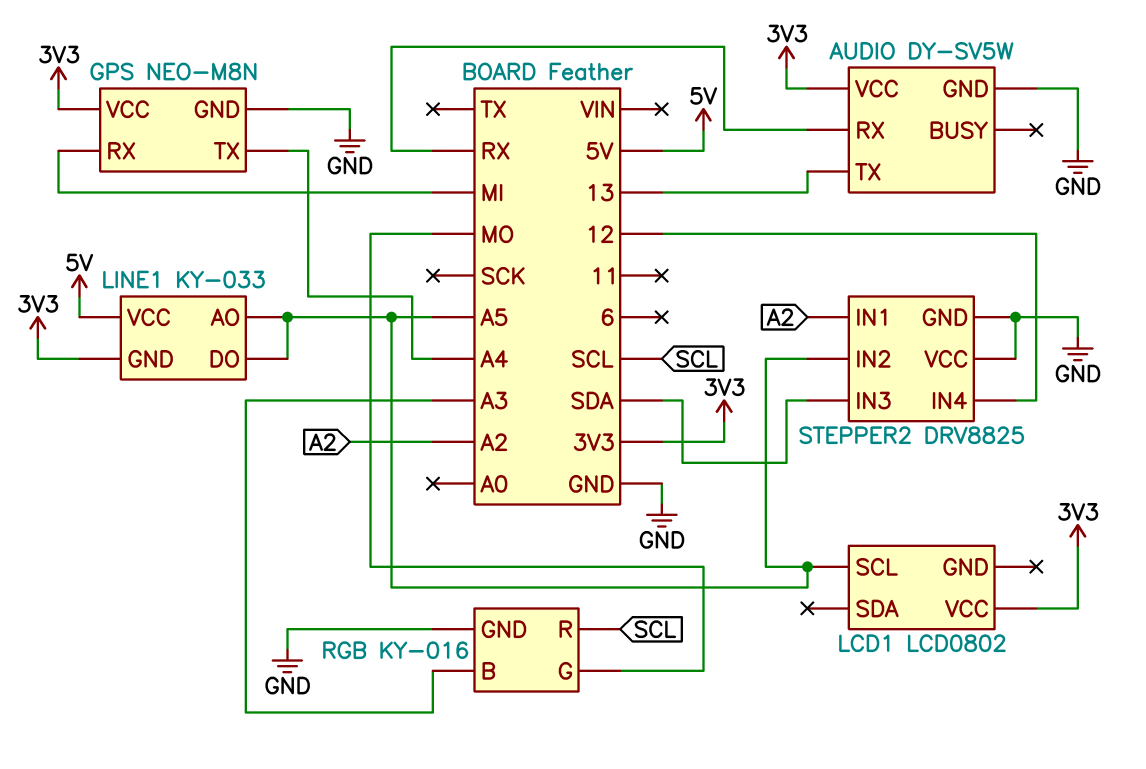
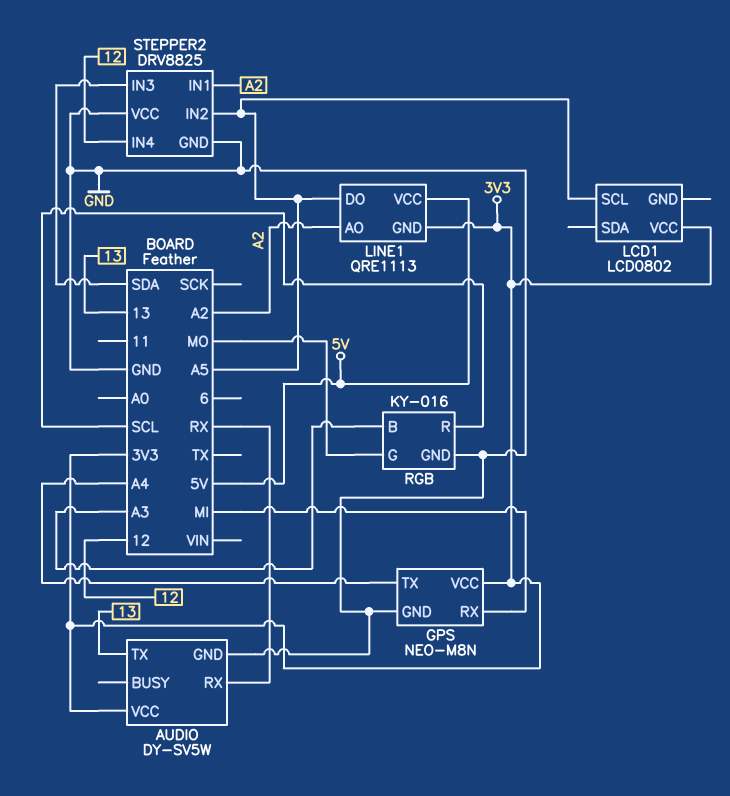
LINE1: KY-033 -> QRE1113
LINE1 pin AO: A5 -> A2

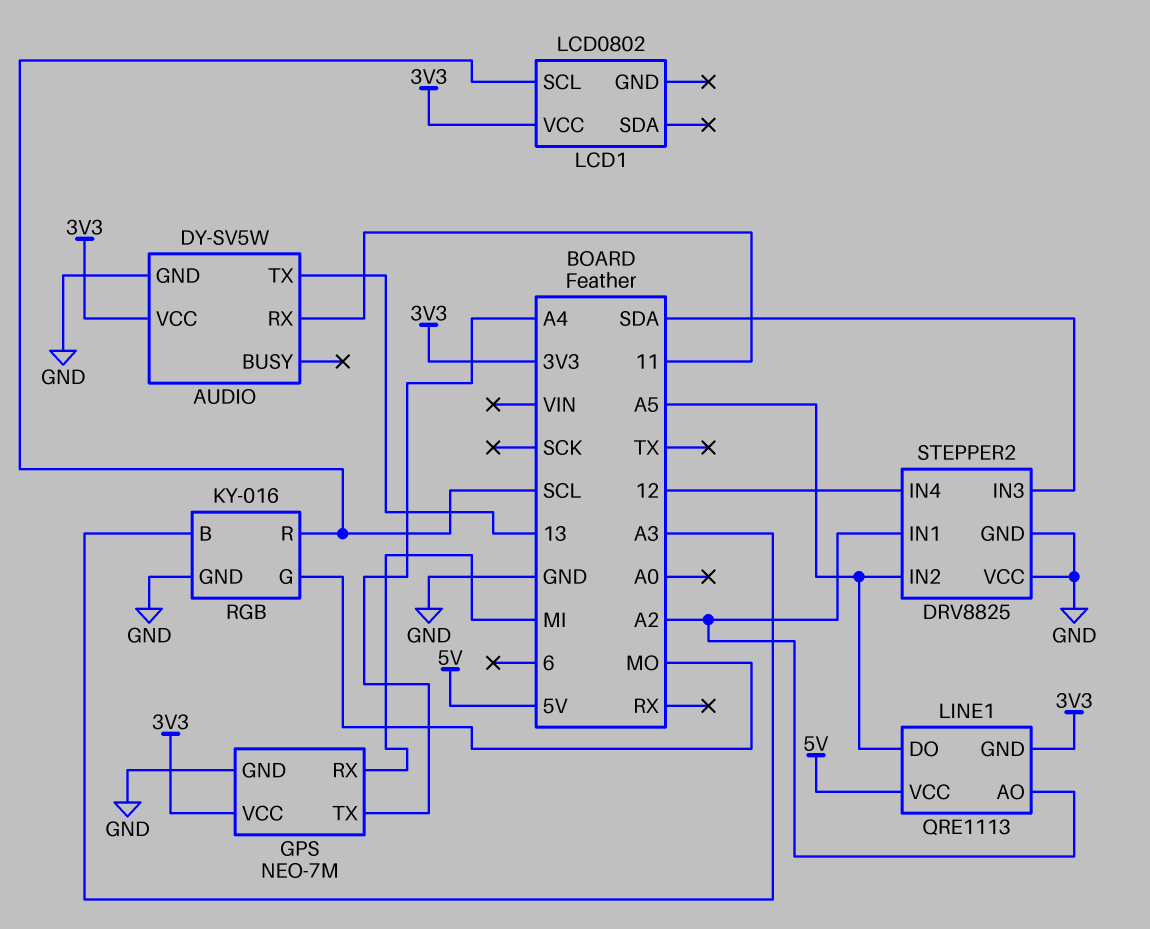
AUDIO pin RX: RX -> 11
GPS: NEO-M8N -> NEO-7M
LCD1 pin SCL: A5 -> SCL

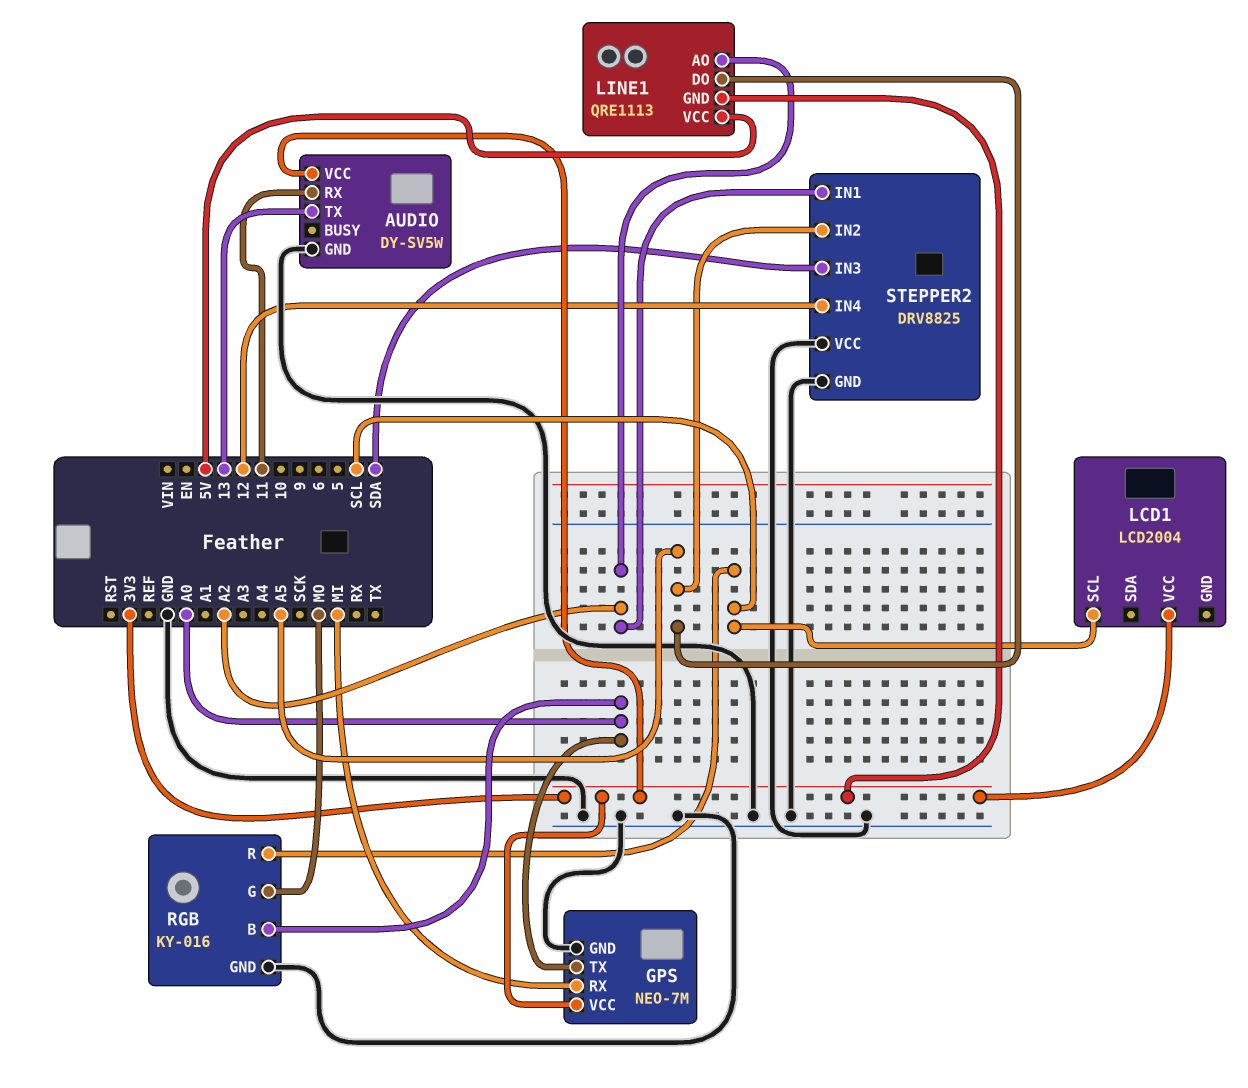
GPS pin TX: A4 -> A0
LCD1: LCD0802 -> LCD2004
RGB pin B: A3 -> A0

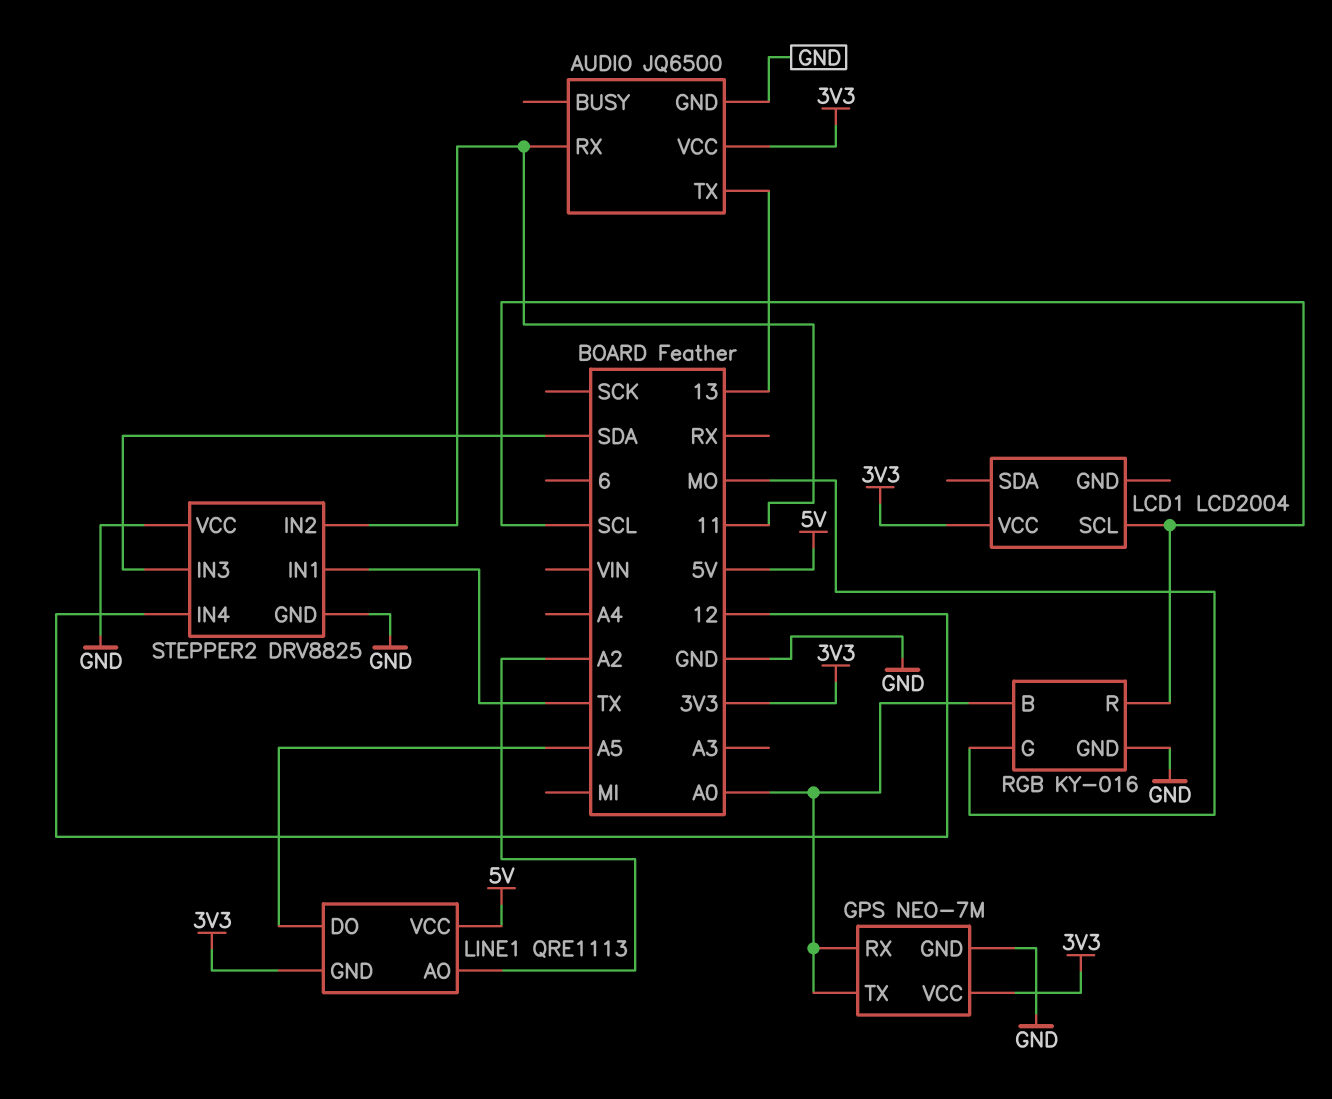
AUDIO: DY-SV5W -> JQ6500
GPS pin RX: MI -> A0
STEPPER2 pin IN1: A2 -> TX
STEPPER2 pin IN2: A5 -> 11

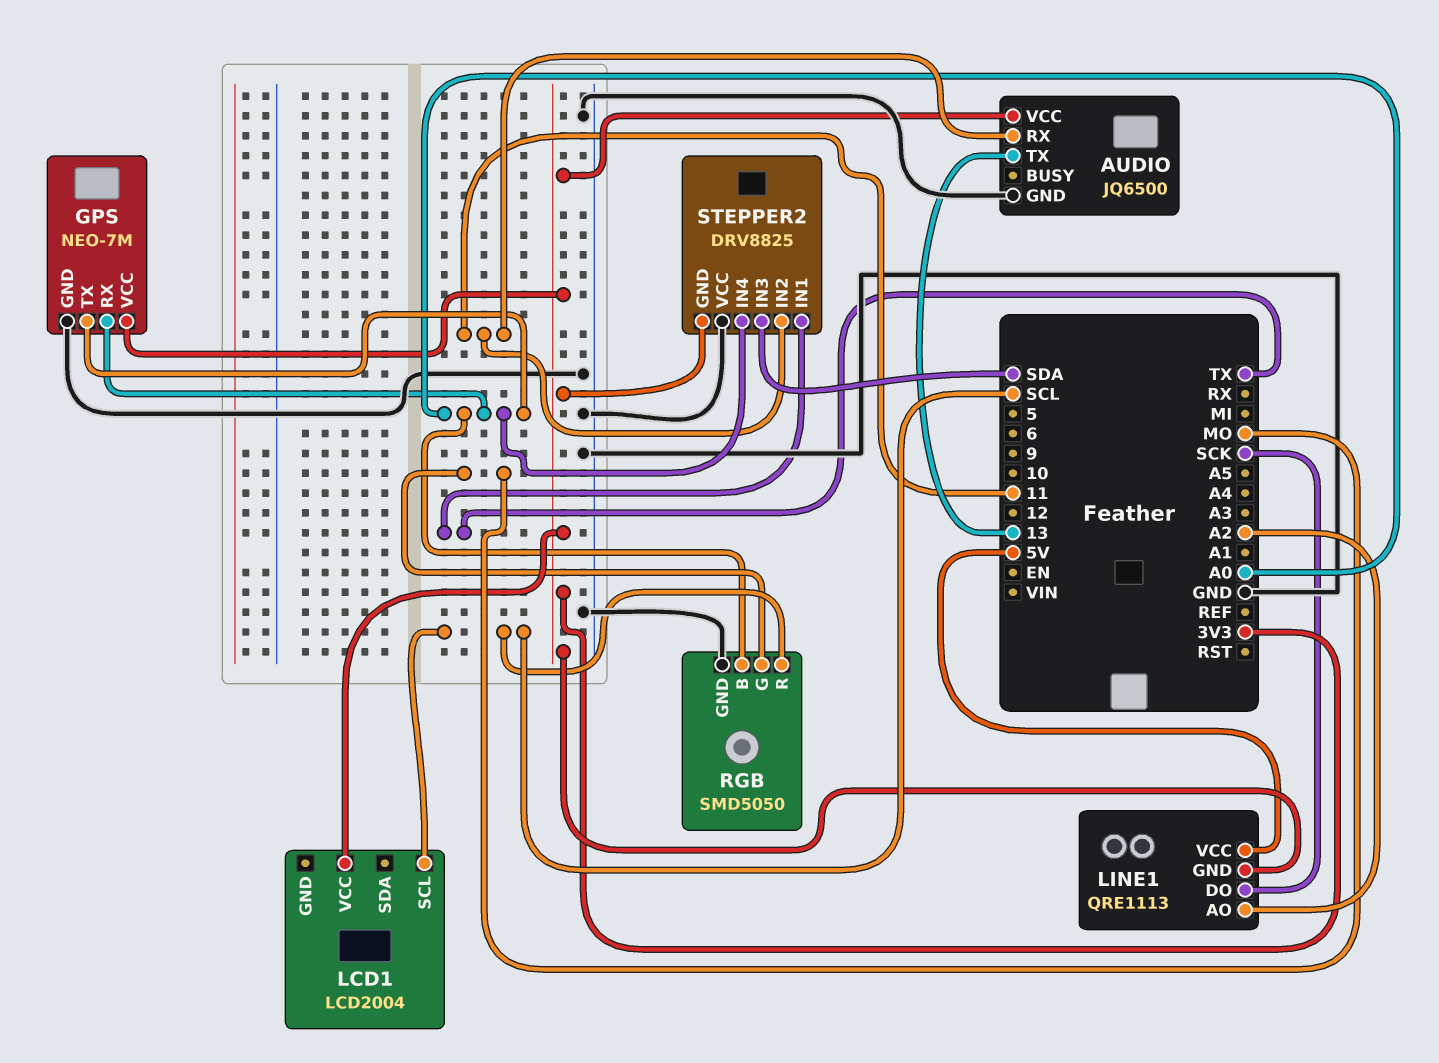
LINE1 pin DO: A5 -> SCK
RGB: KY-016 -> SMD5050
STEPPER2 pin GND: GND -> 3V3
STEPPER2 pin IN4: 12 -> A0

